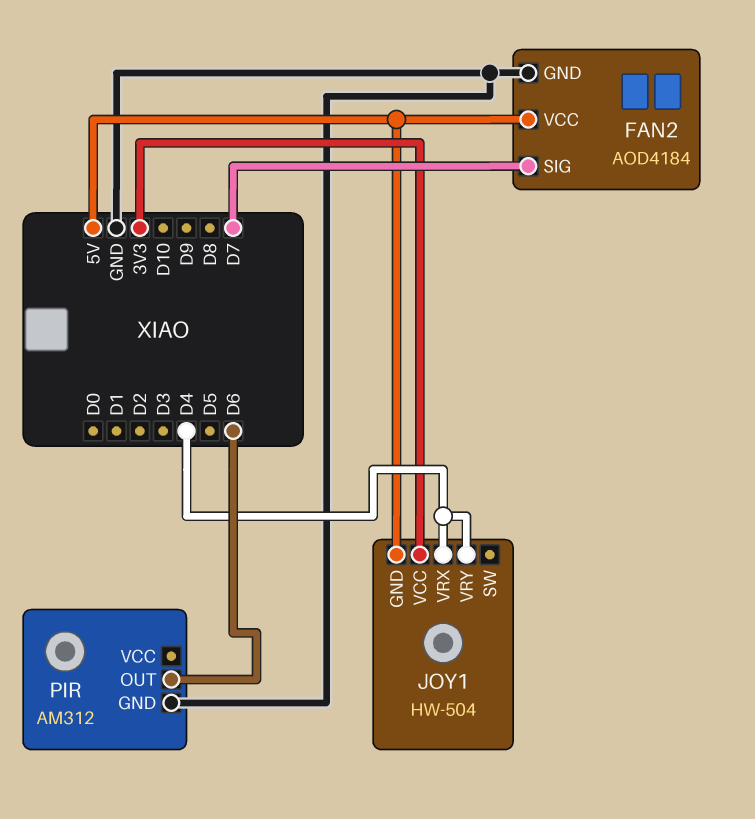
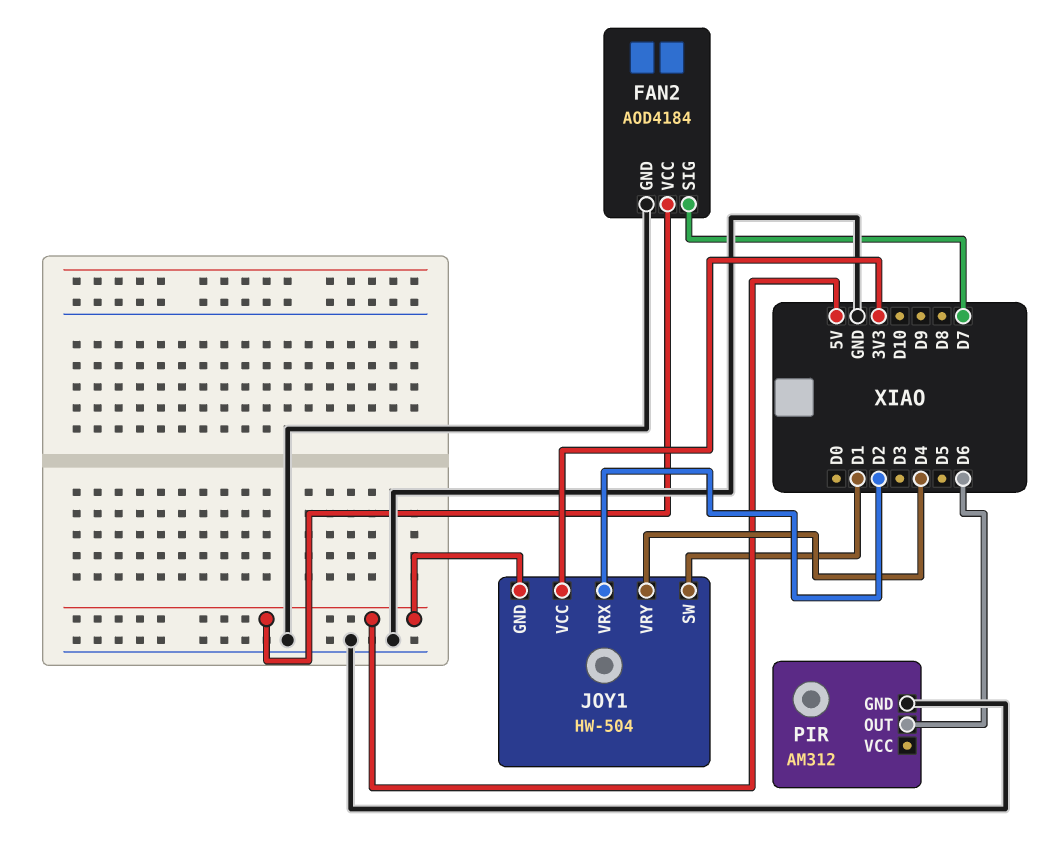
JOY1 pin SW: none -> D1
JOY1 pin VRX: D4 -> D2

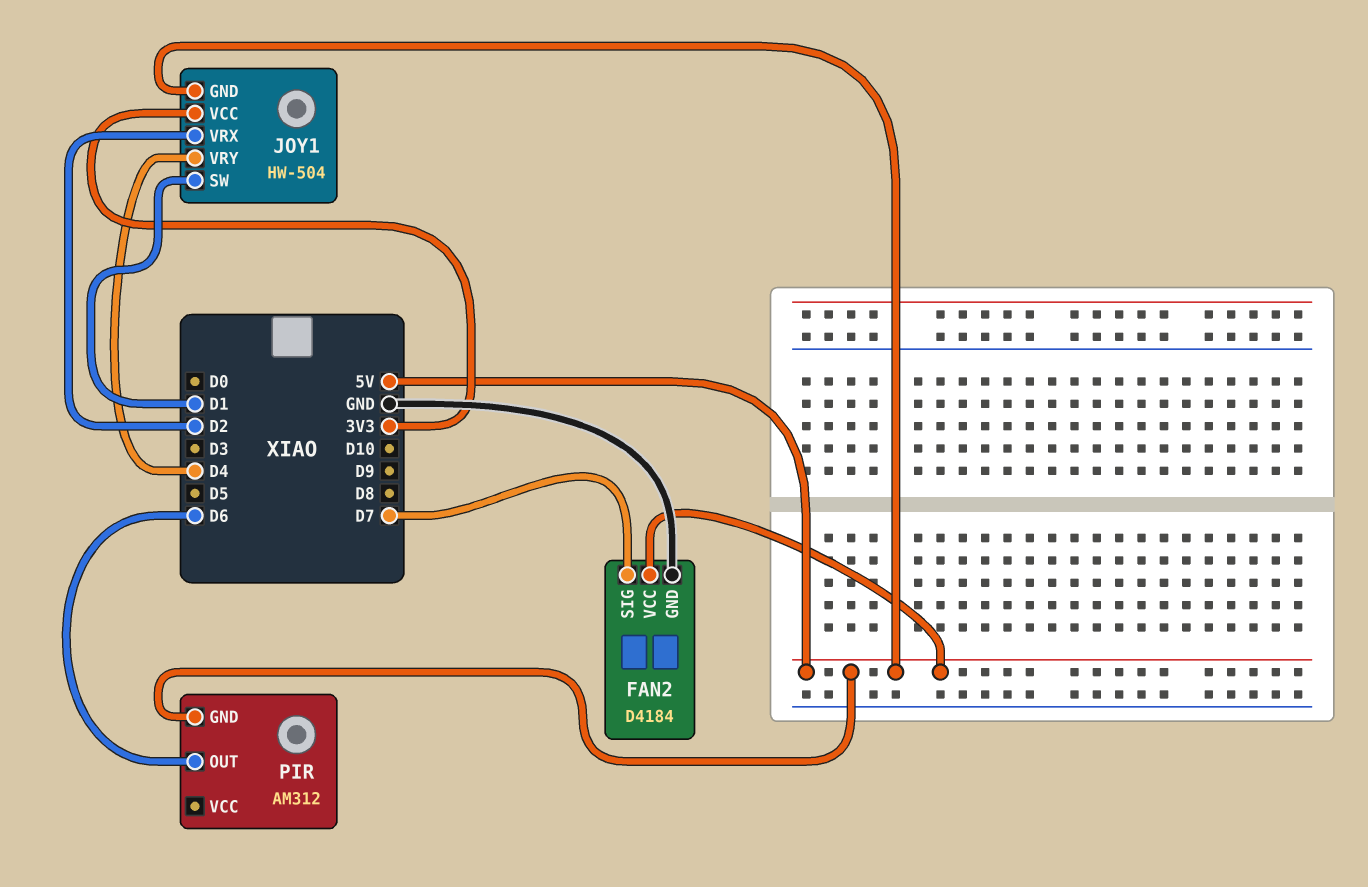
FAN2: AOD4184 -> D4184
PIR pin GND: GND -> 5V

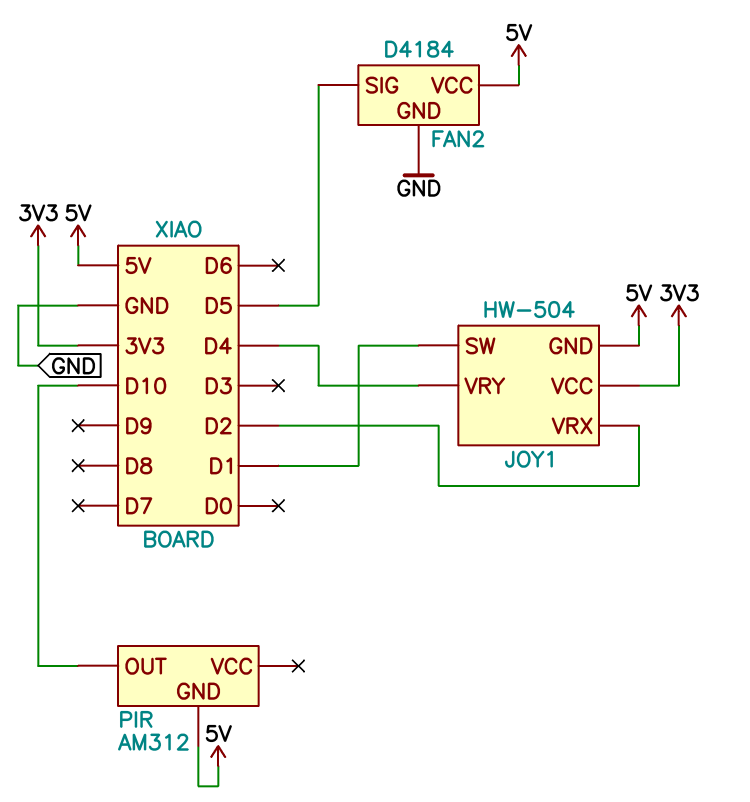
FAN2 pin SIG: D7 -> D5
PIR pin OUT: D6 -> D10

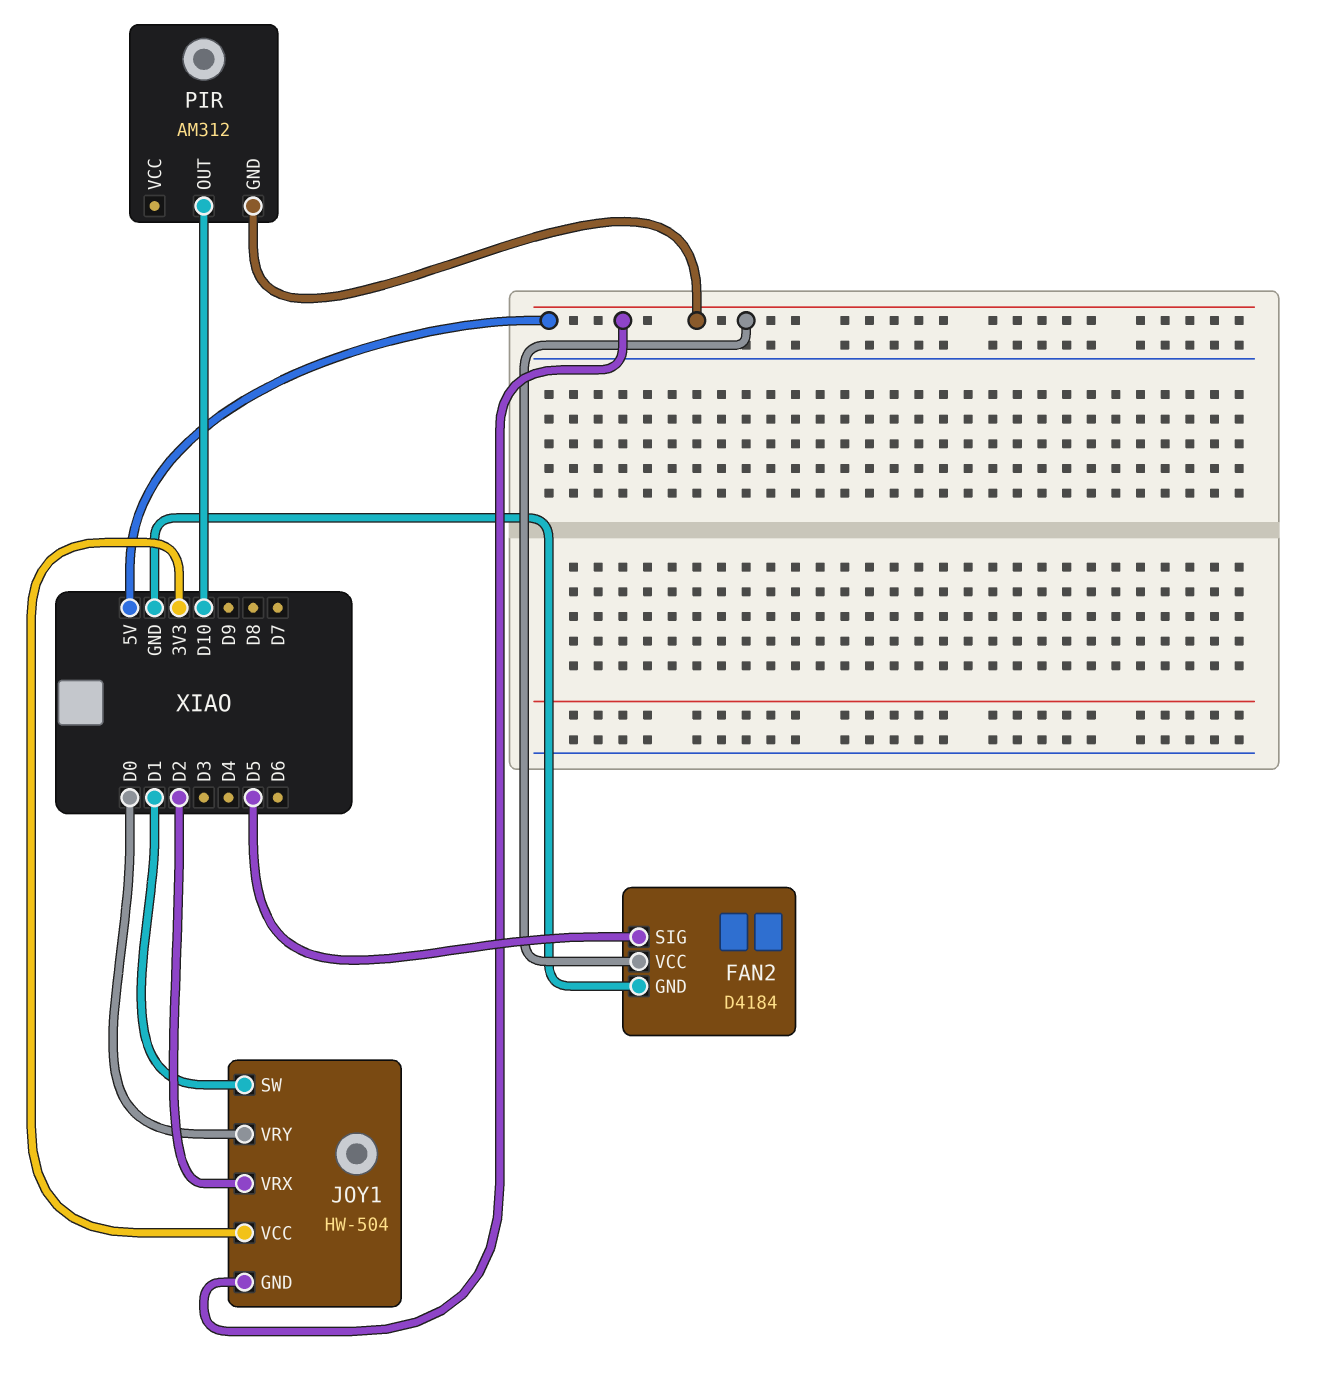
JOY1 pin VRY: D4 -> D0

